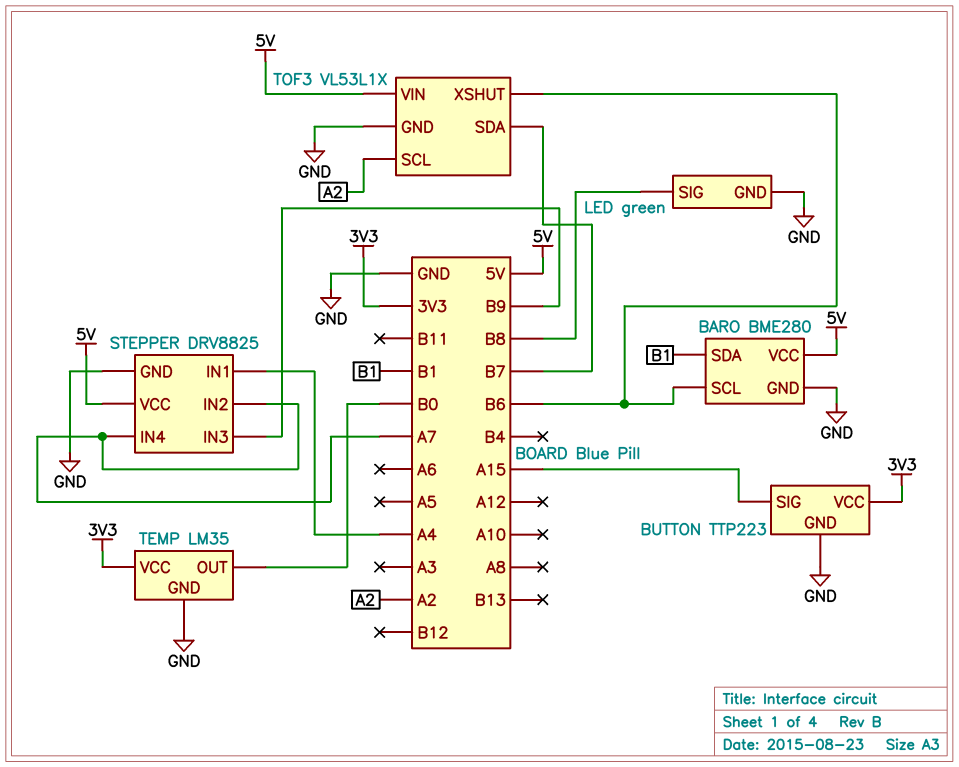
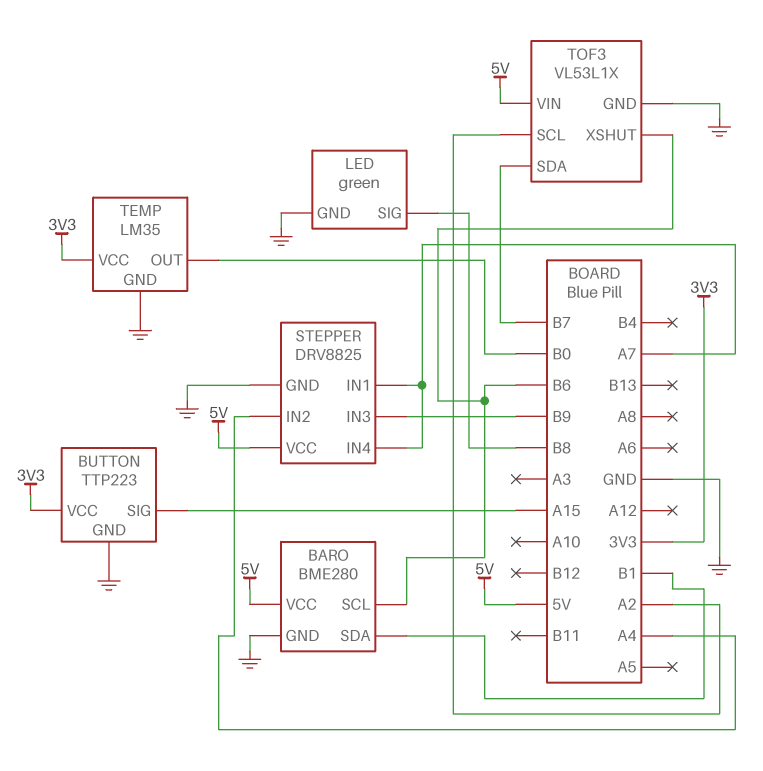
STEPPER pin IN1: A4 -> A7
STEPPER pin IN2: A7 -> A4

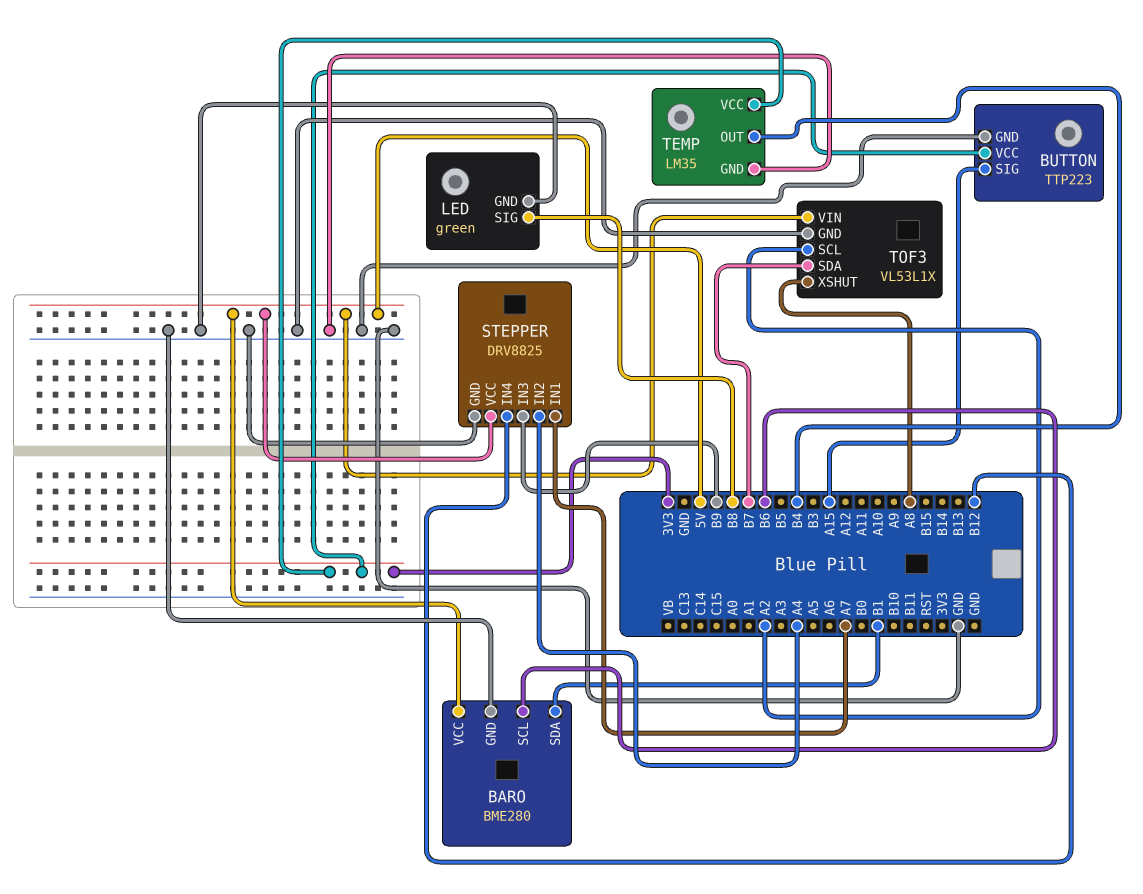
STEPPER pin IN4: A7 -> B12
TEMP pin OUT: B0 -> B4
TOF3 pin XSHUT: B6 -> A8

